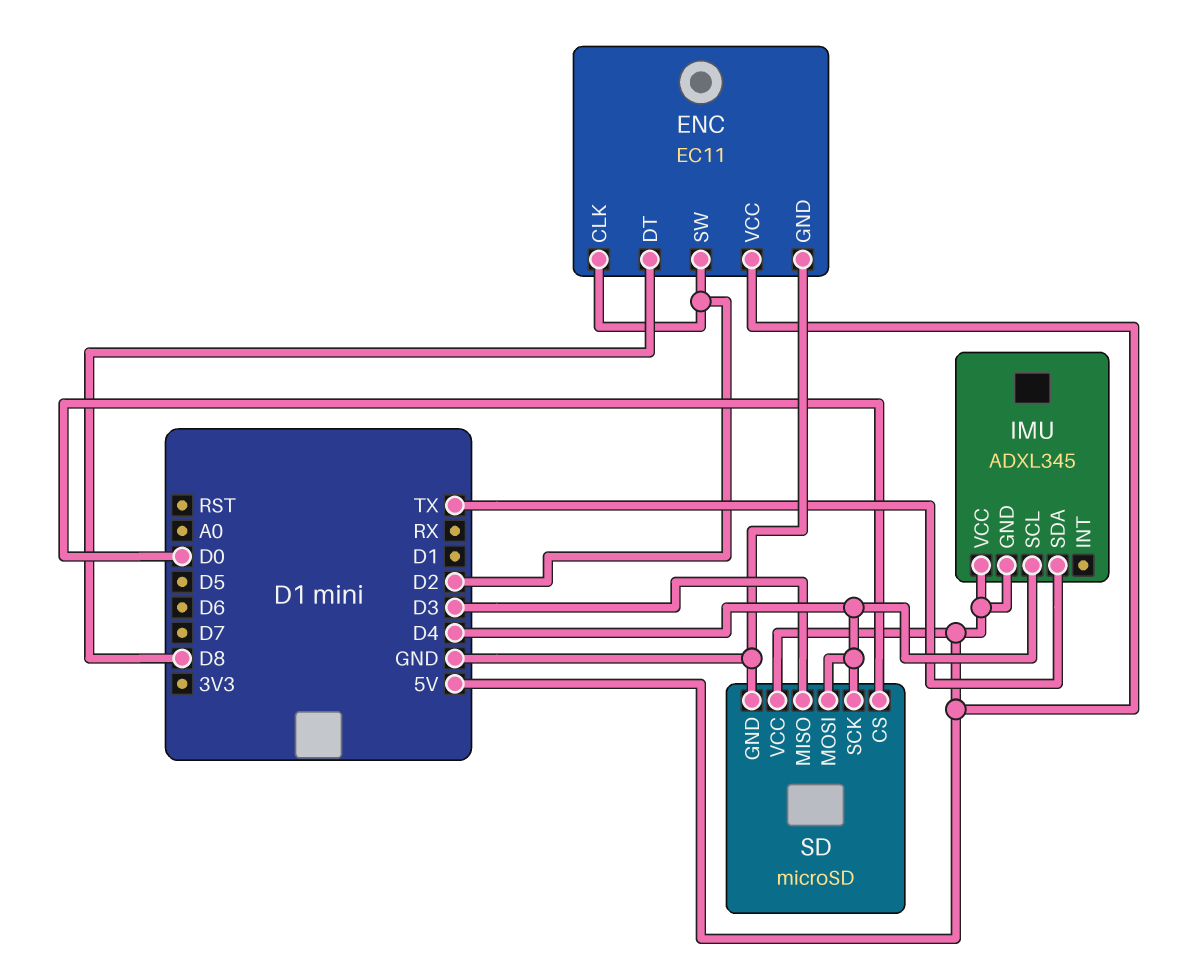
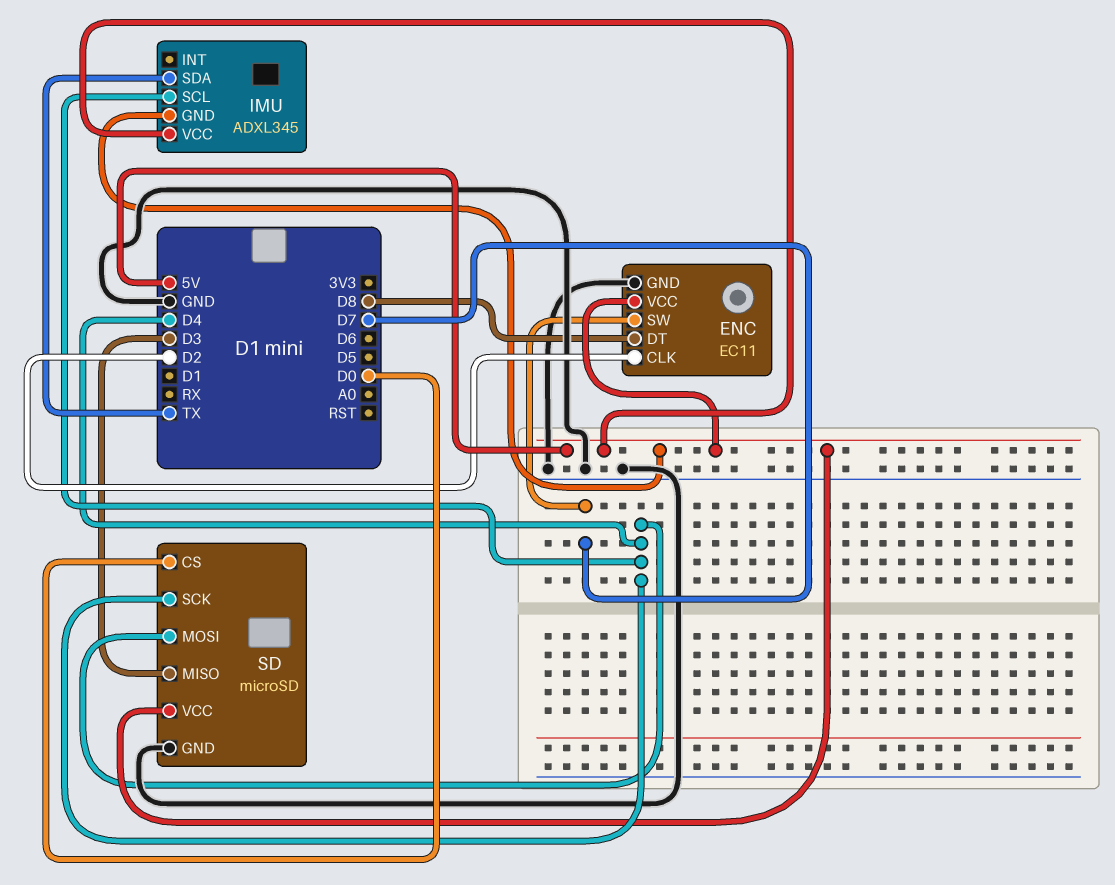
ENC pin SW: D2 -> D7

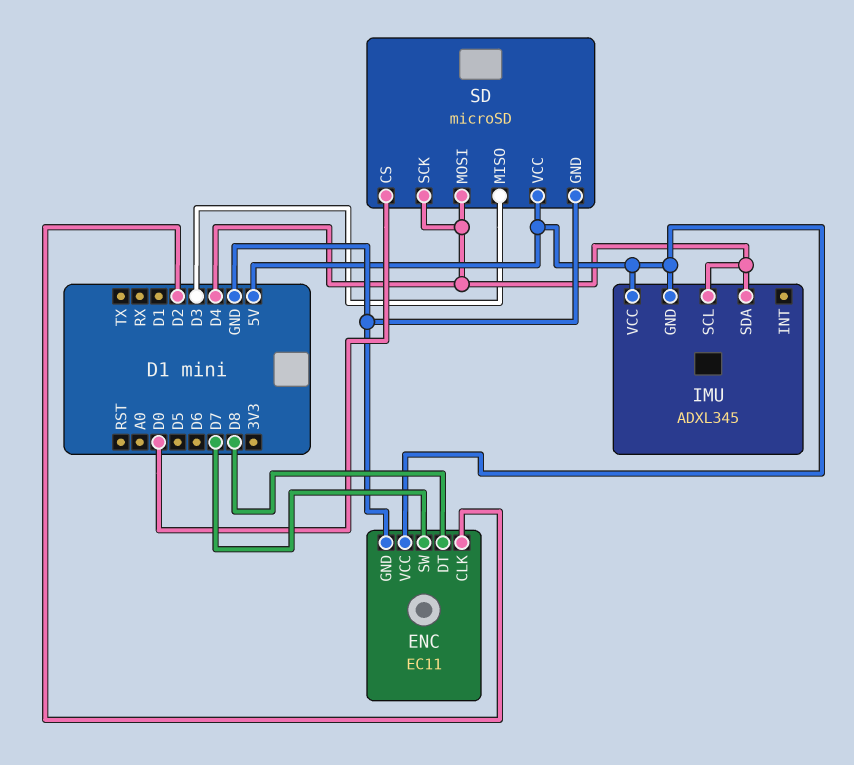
IMU pin SDA: TX -> D4

